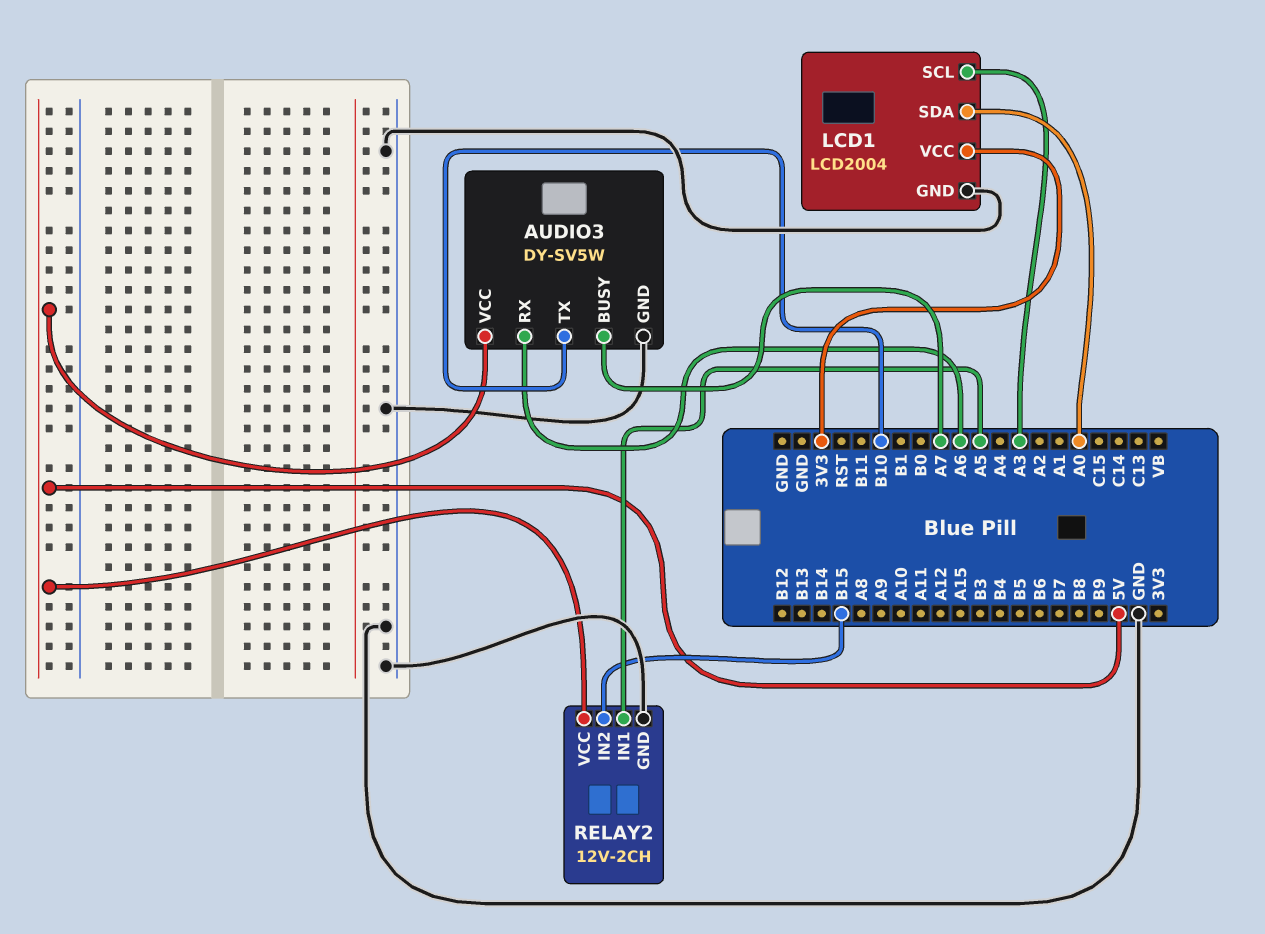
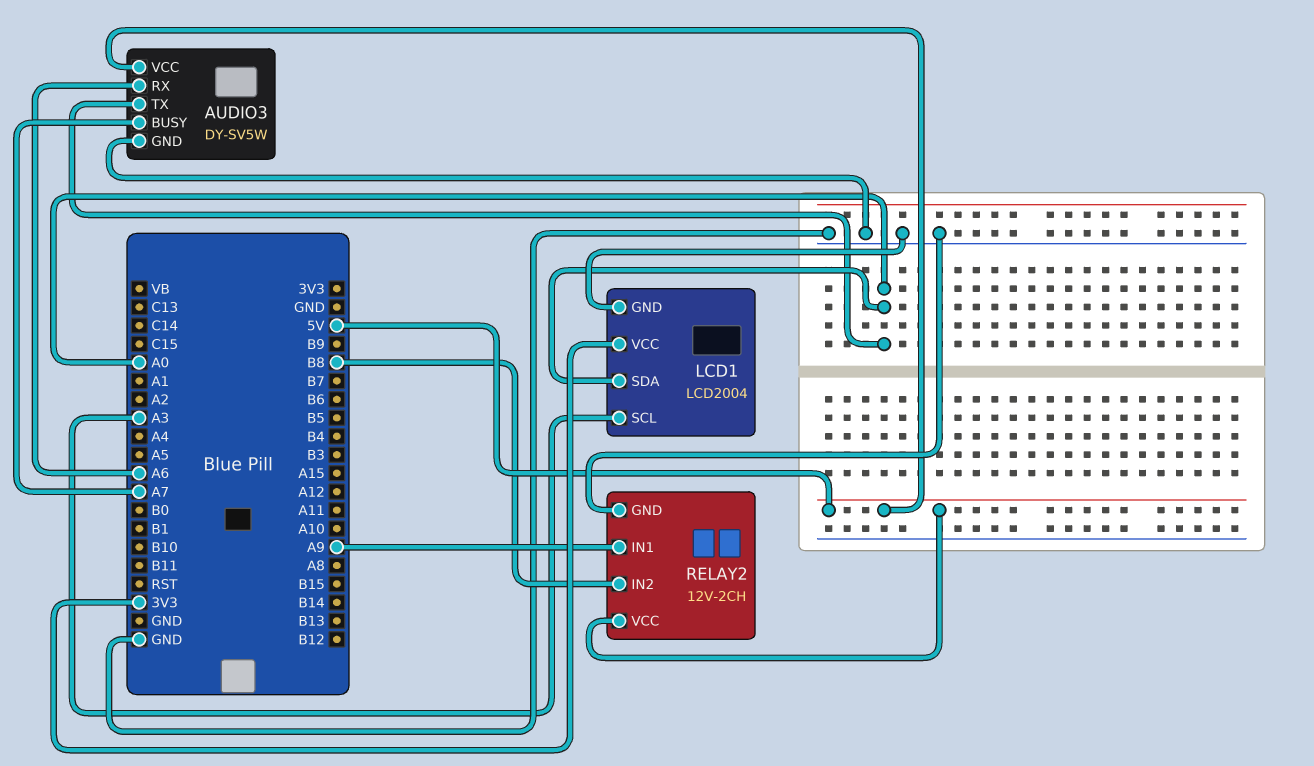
AUDIO3 pin TX: B10 -> A0
RELAY2 pin IN1: A5 -> A9
RELAY2 pin IN2: B15 -> B8

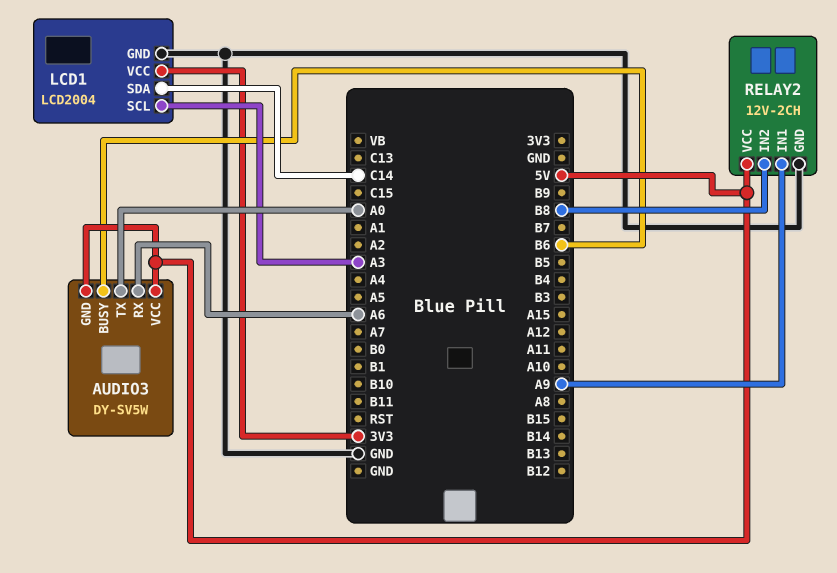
AUDIO3 pin BUSY: A7 -> B6
AUDIO3 pin GND: GND -> 5V
LCD1 pin SDA: A0 -> C14

